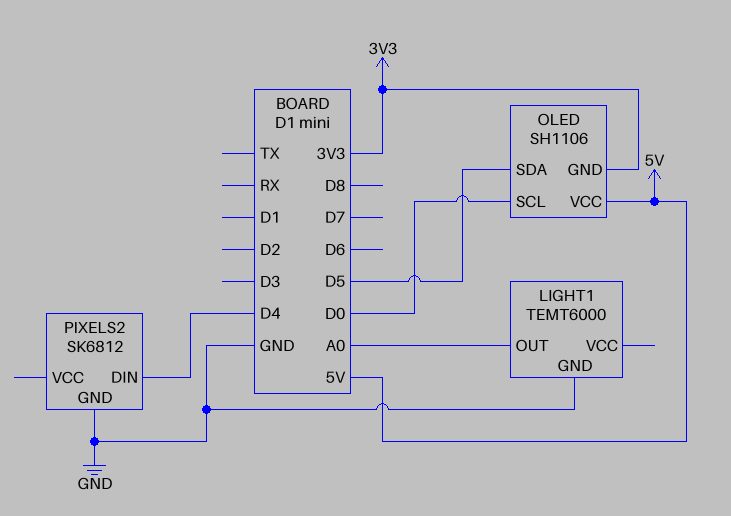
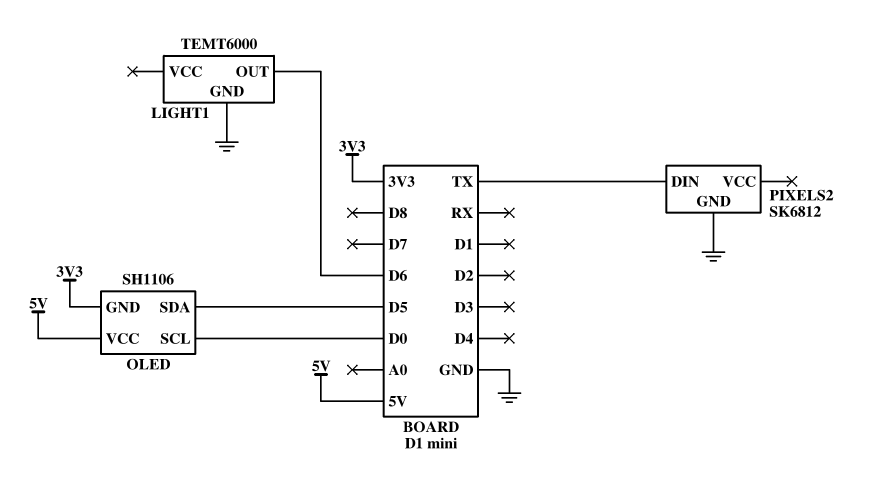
LIGHT1 pin OUT: A0 -> D6
PIXELS2 pin DIN: D4 -> TX

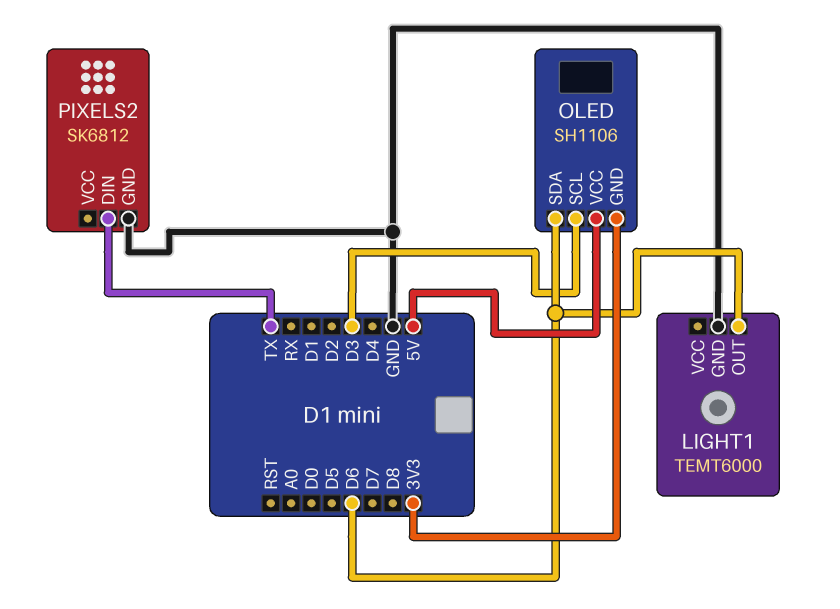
OLED pin SCL: D0 -> D3
OLED pin SDA: D5 -> D6

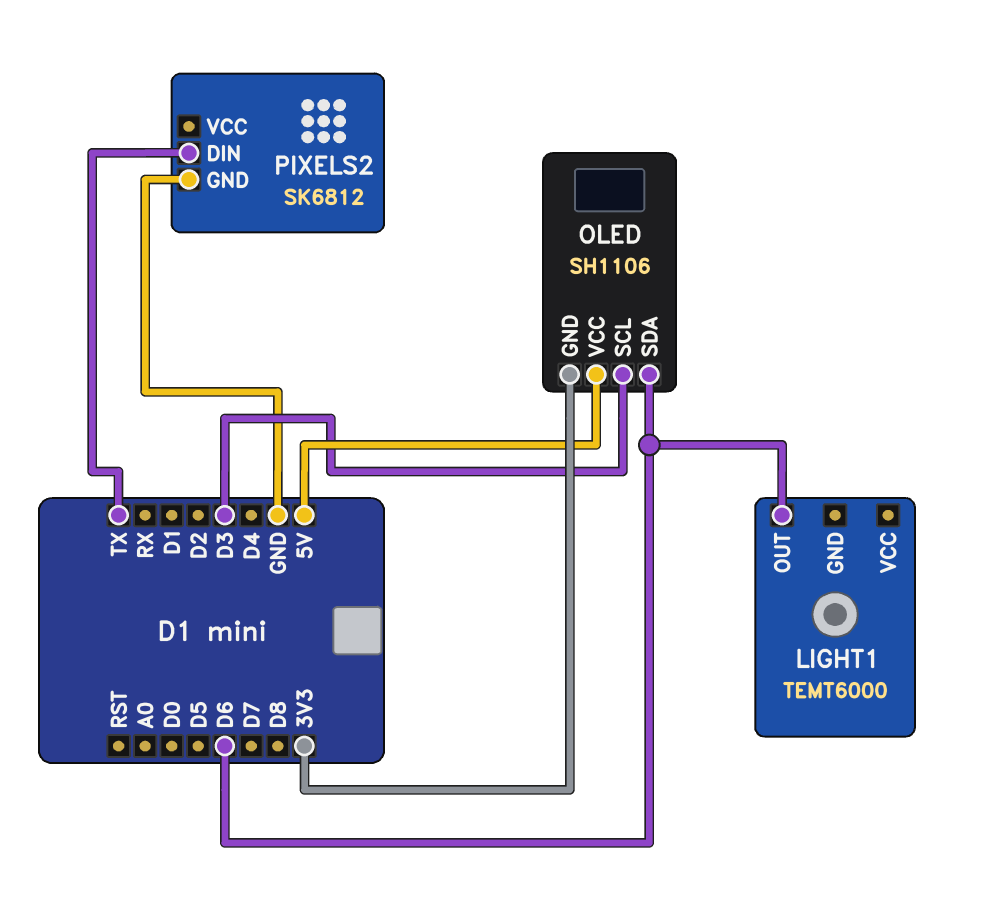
LIGHT1 pin GND: GND -> none

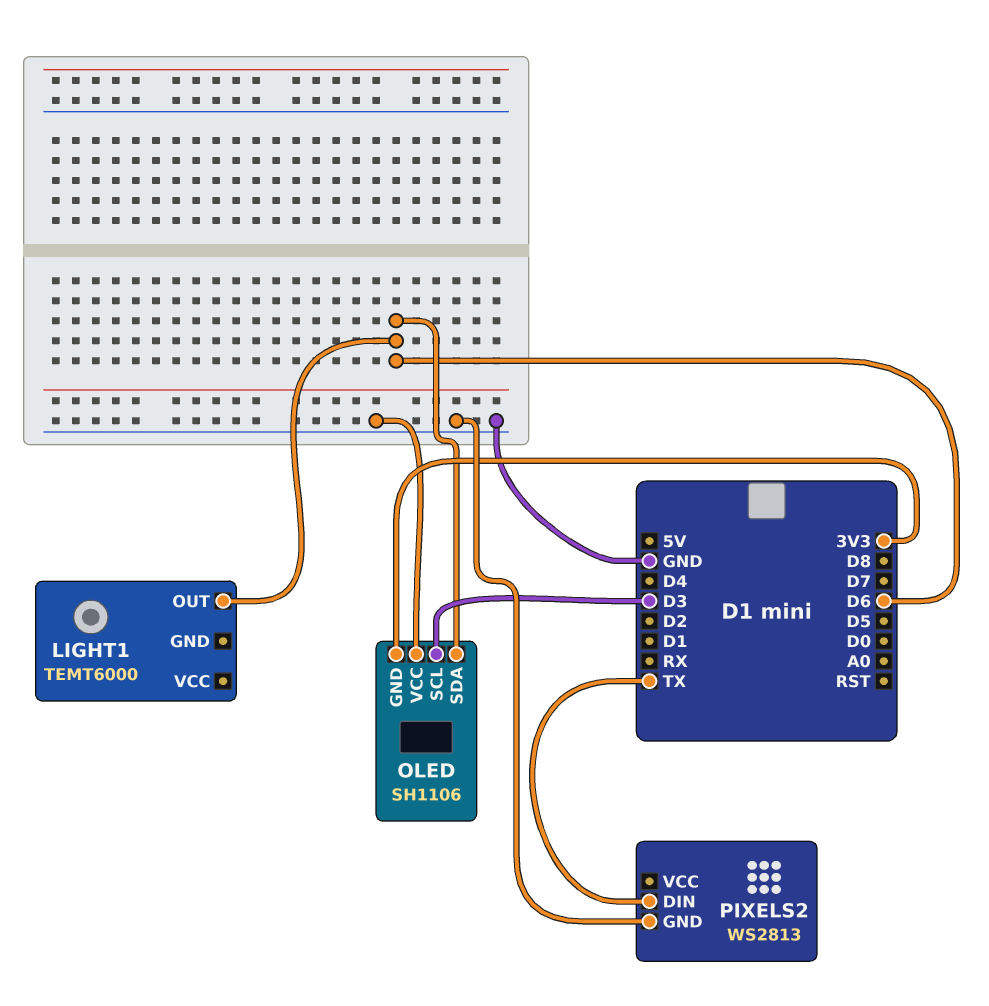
OLED pin VCC: 5V -> GND
PIXELS2: SK6812 -> WS2813

